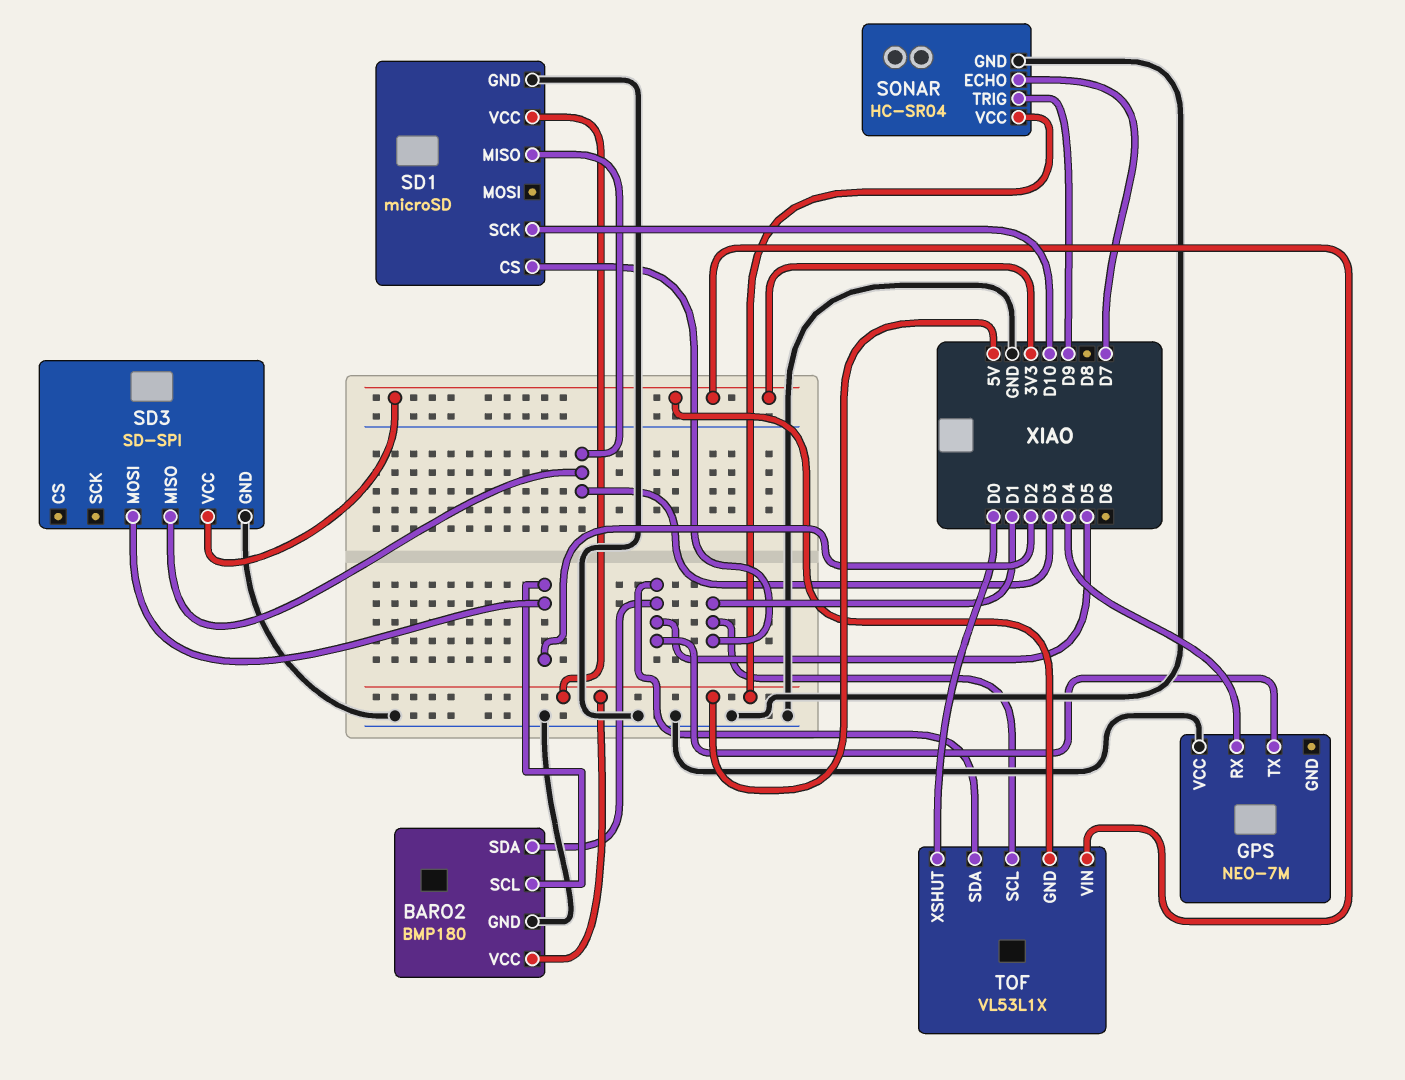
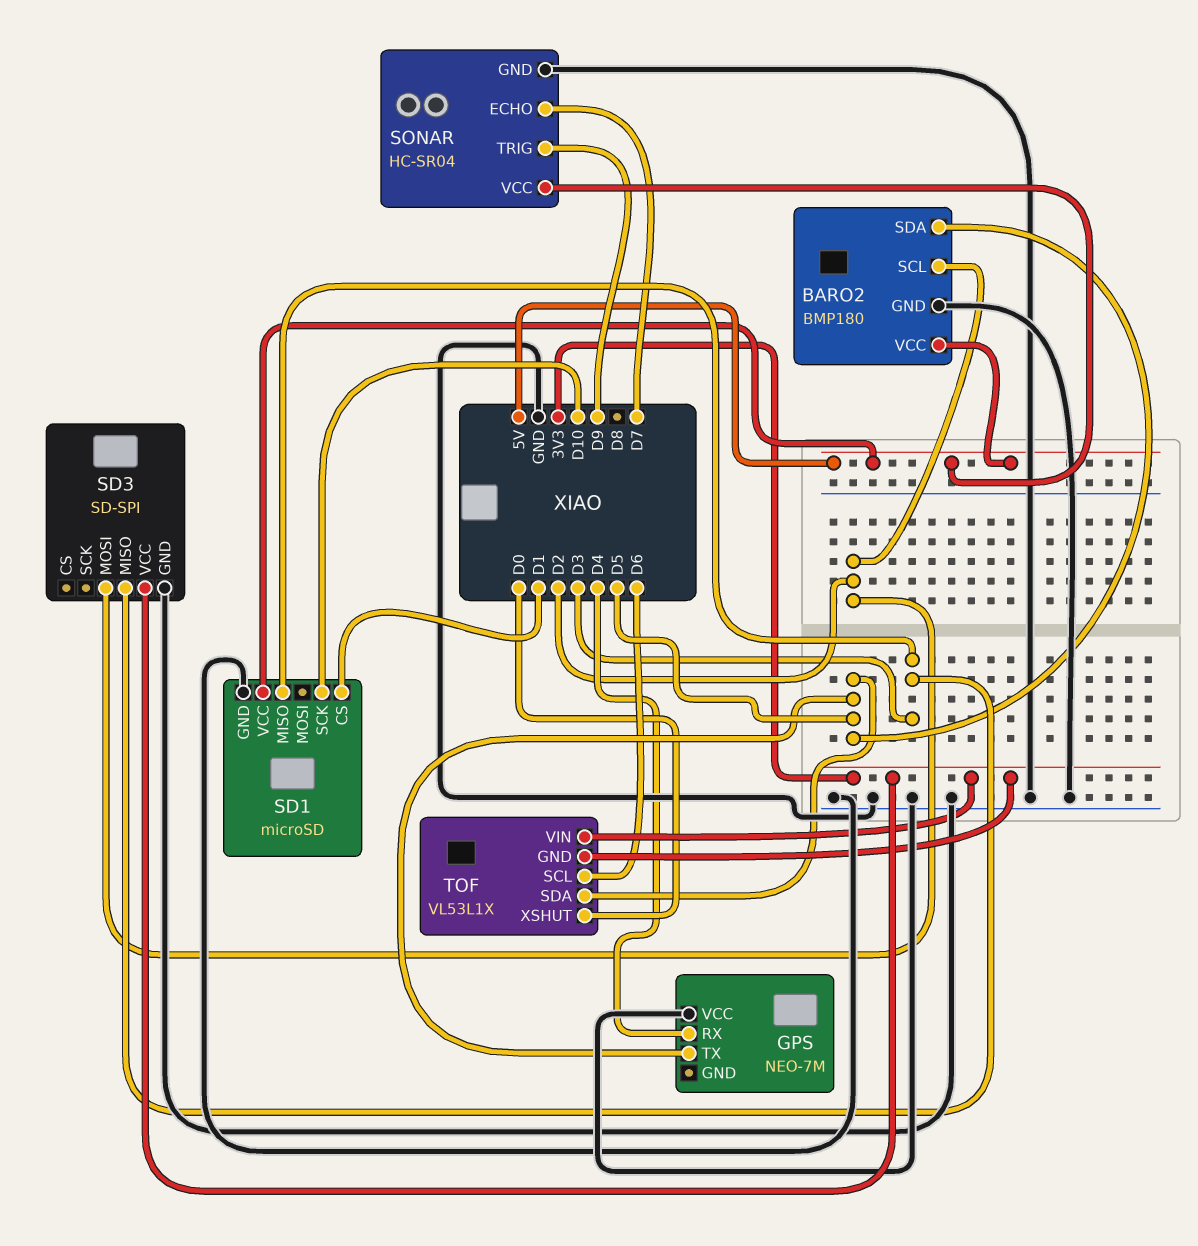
TOF pin SCL: D1 -> D6

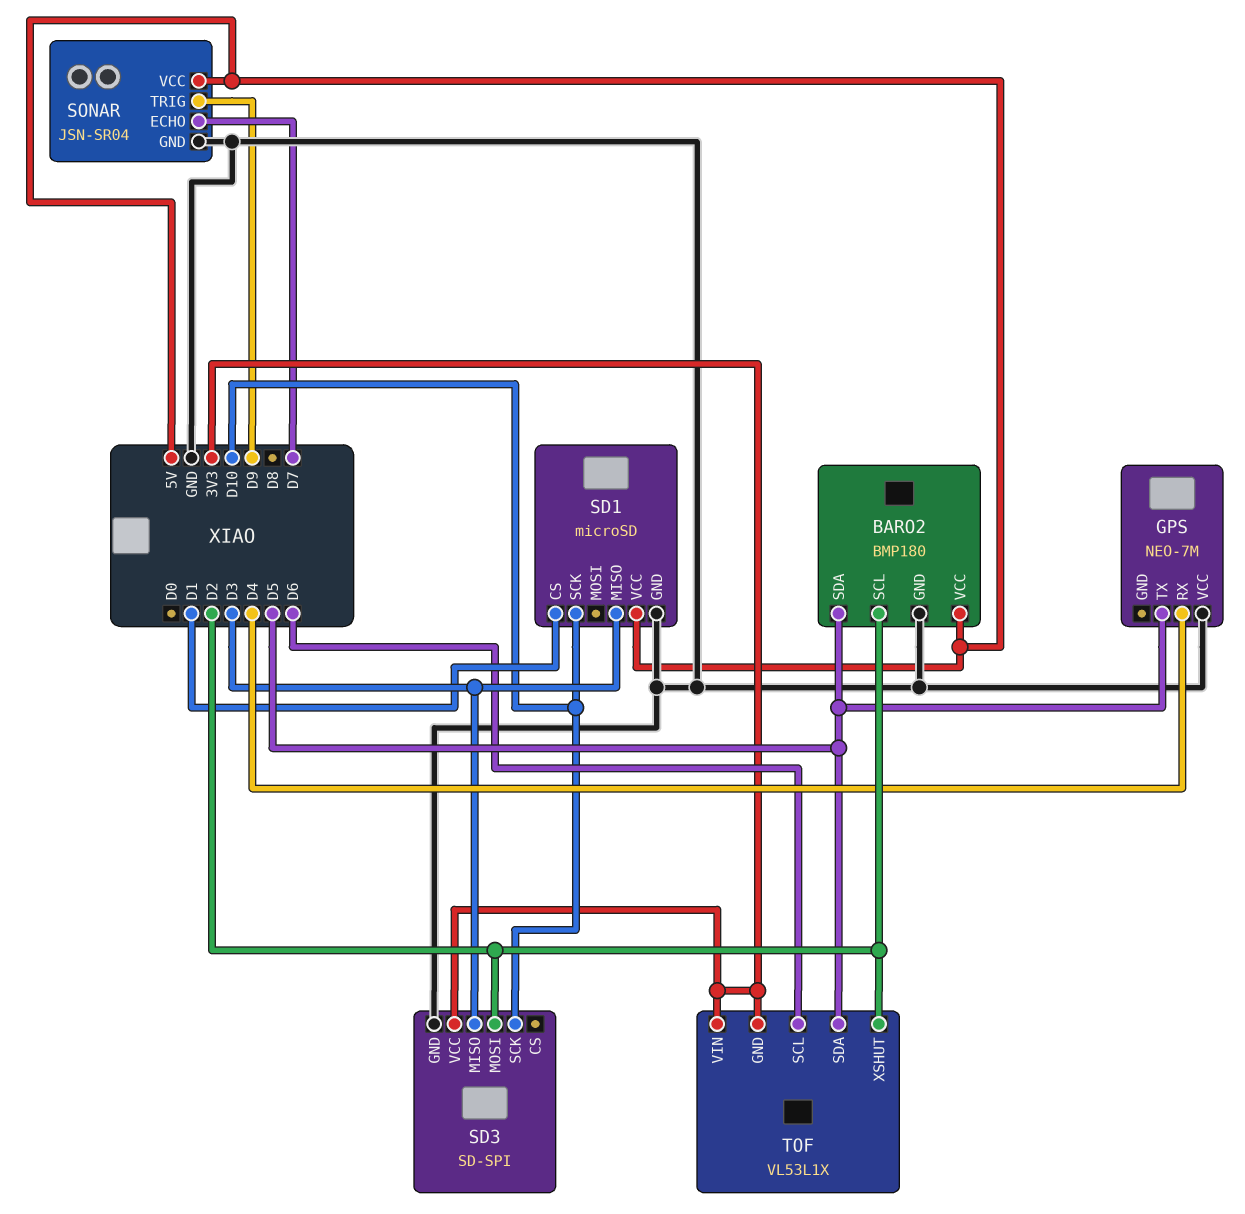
SD3 pin SCK: none -> D10
SONAR: HC-SR04 -> JSN-SR04
TOF pin XSHUT: D0 -> D2

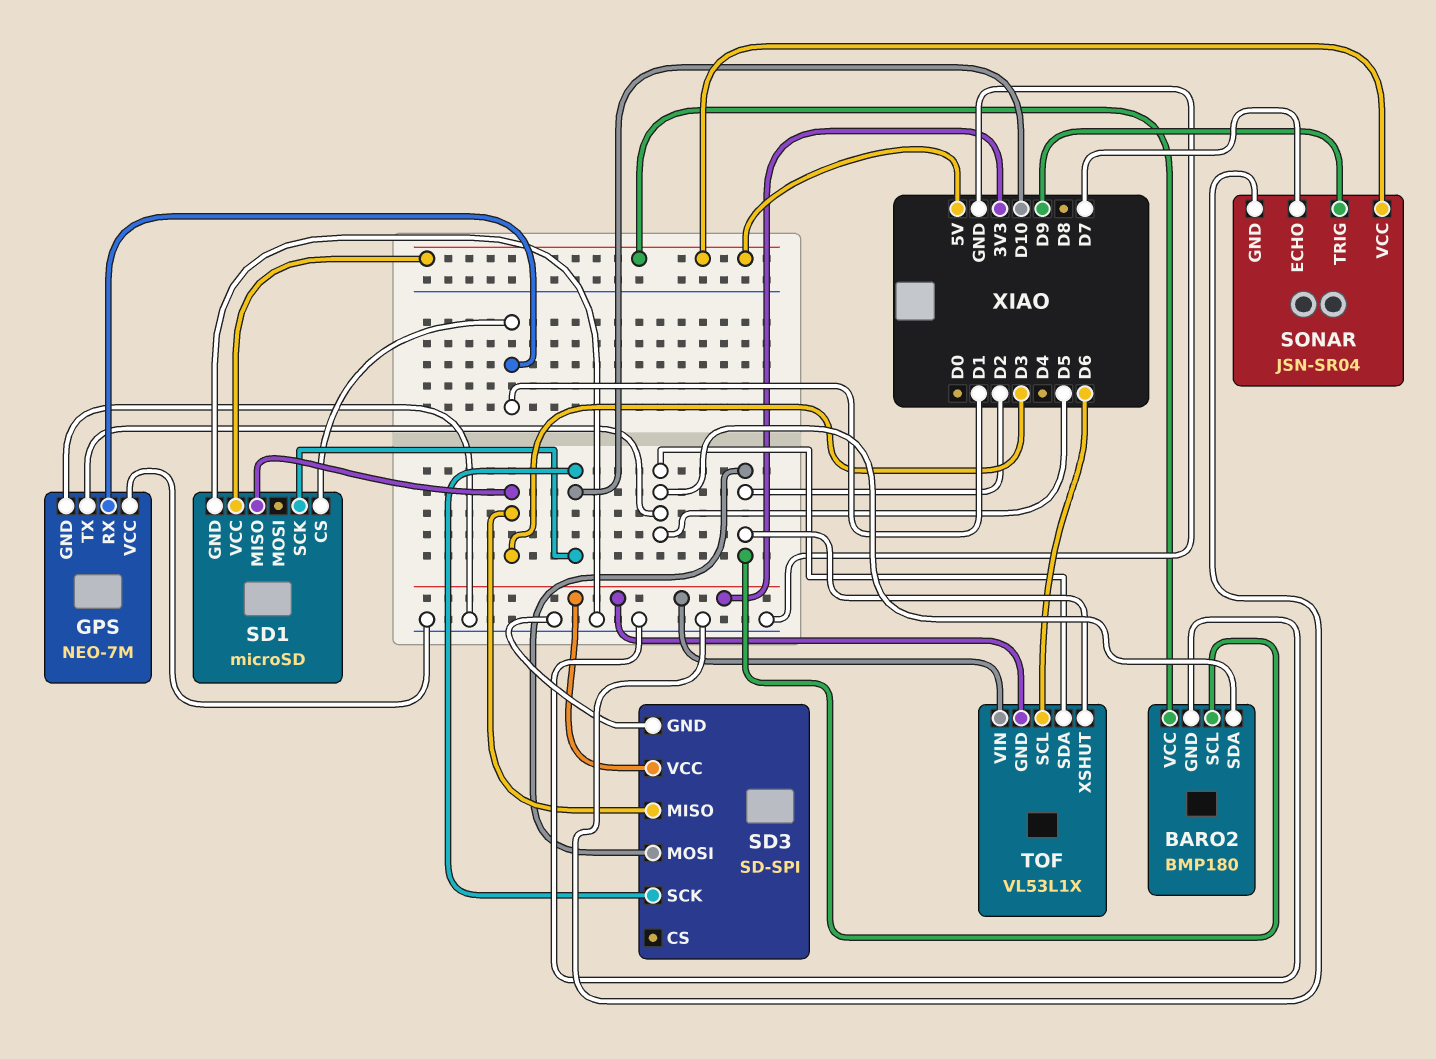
GPS pin GND: none -> GND
GPS pin RX: D4 -> D1

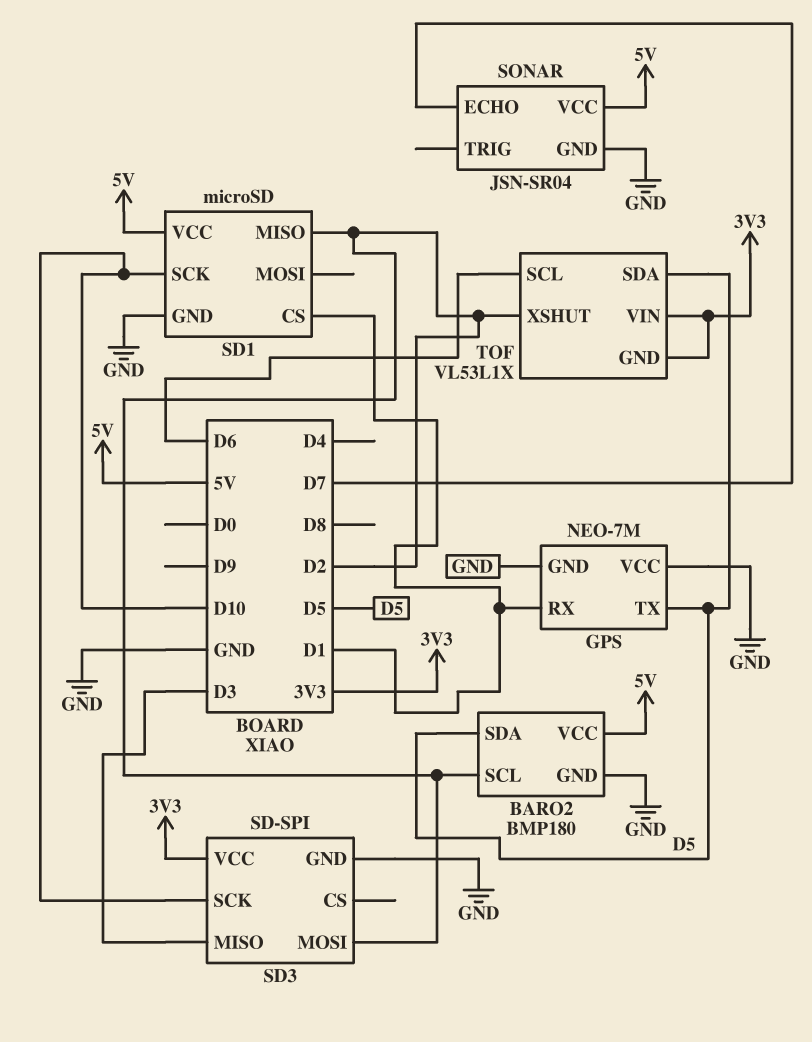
SD1 pin MISO: D3 -> D2
SONAR pin TRIG: D9 -> none

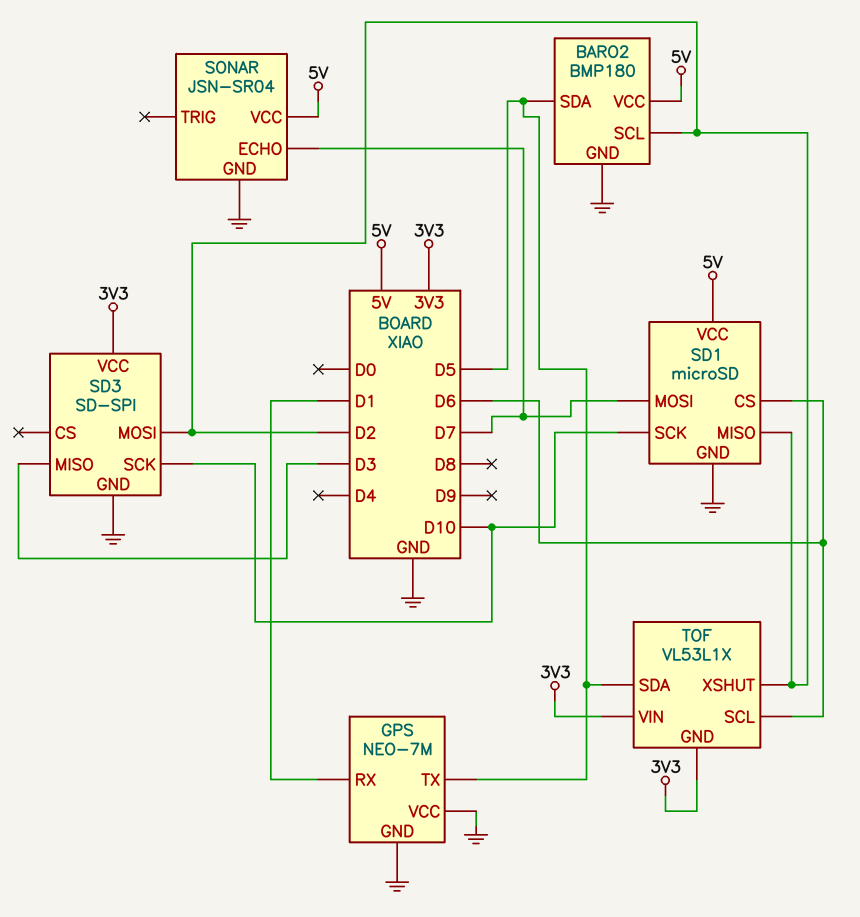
SD1 pin CS: D1 -> D6
SD1 pin MOSI: none -> D7

